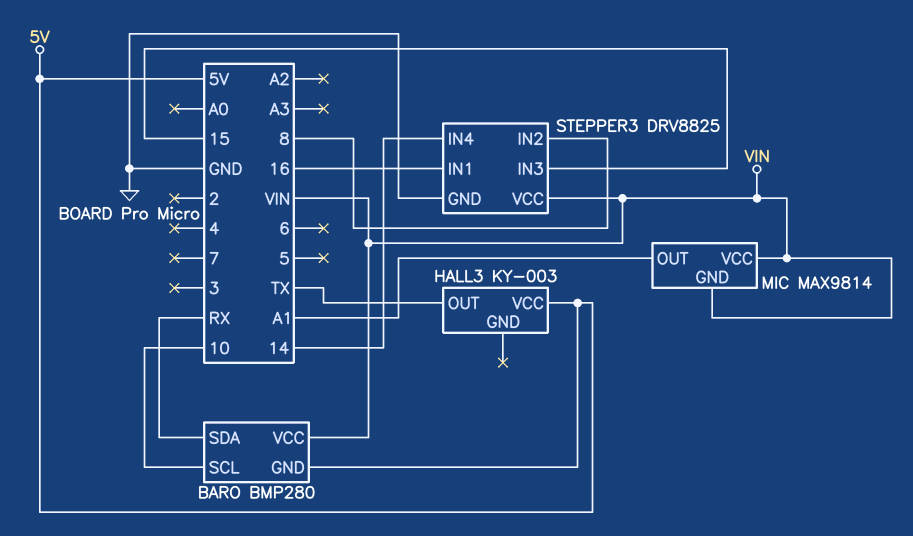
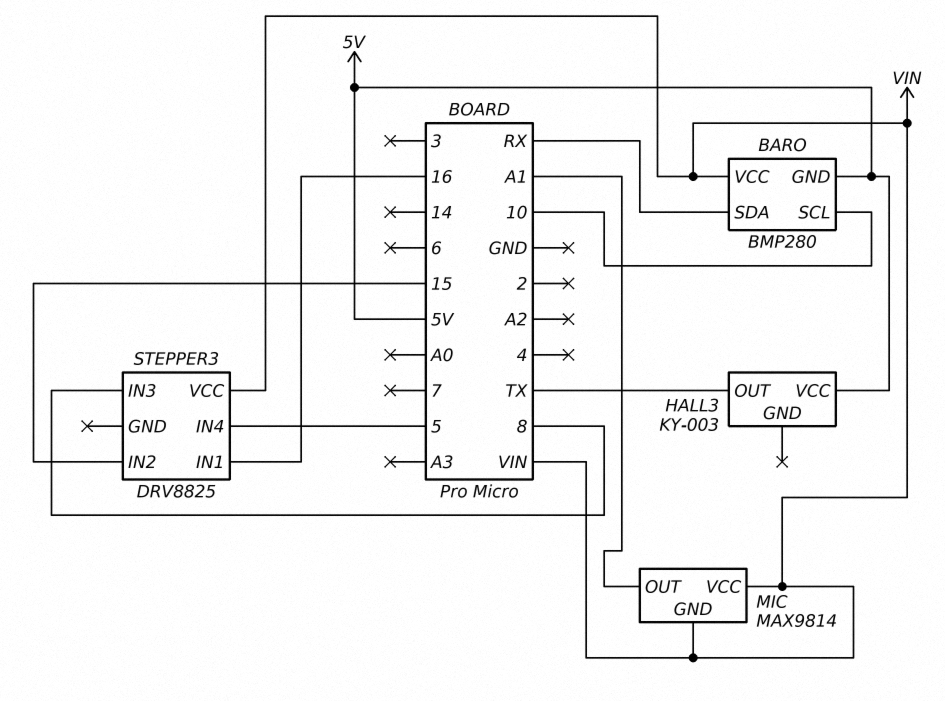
STEPPER3 pin GND: GND -> none
STEPPER3 pin IN2: 8 -> 15
STEPPER3 pin IN3: 15 -> 8
STEPPER3 pin IN4: 14 -> 5

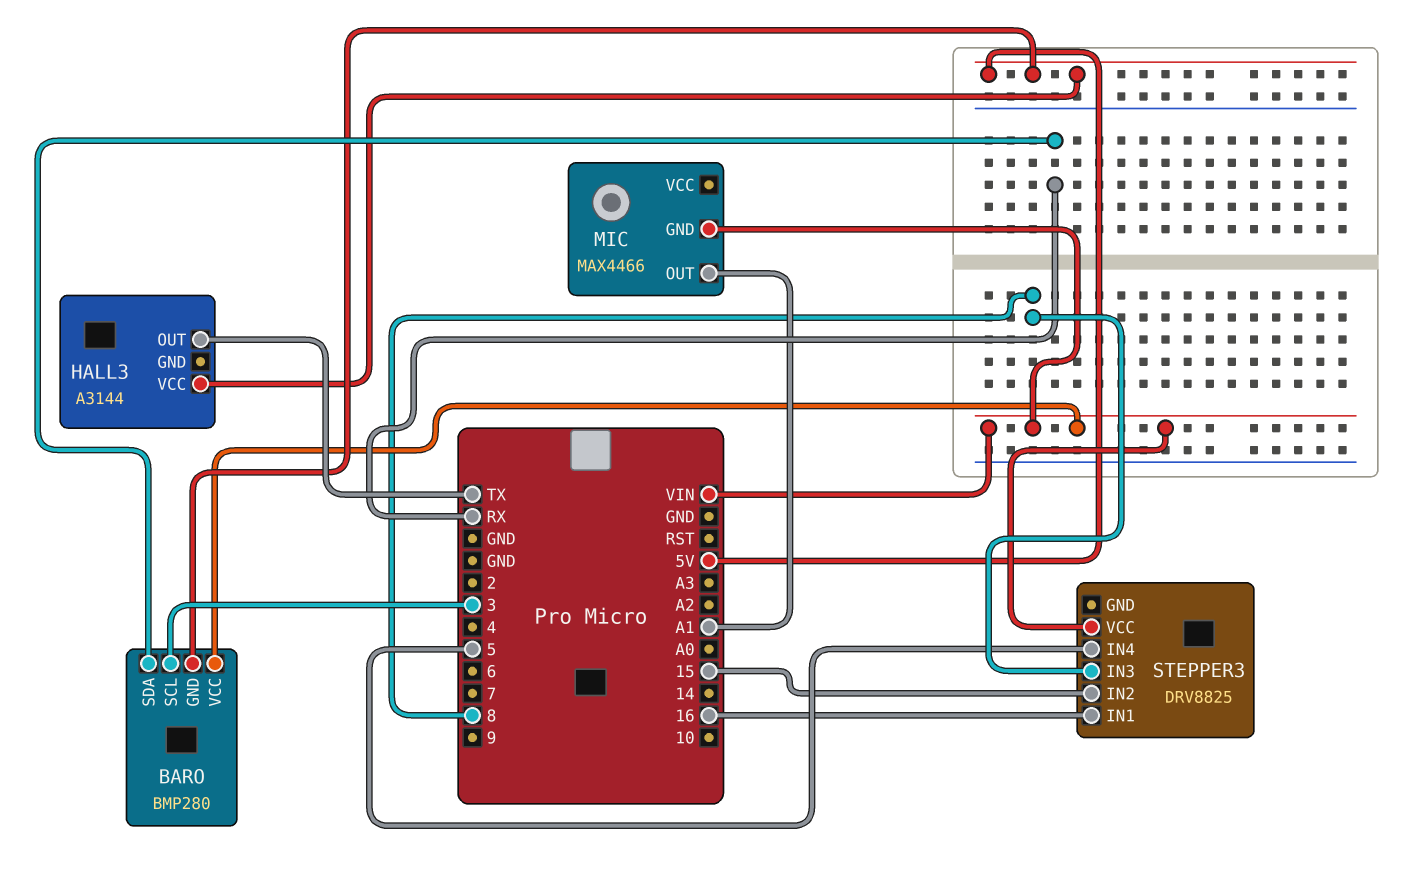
BARO pin SCL: 10 -> 3
HALL3: KY-003 -> A3144
MIC: MAX9814 -> MAX4466
MIC pin VCC: VIN -> none

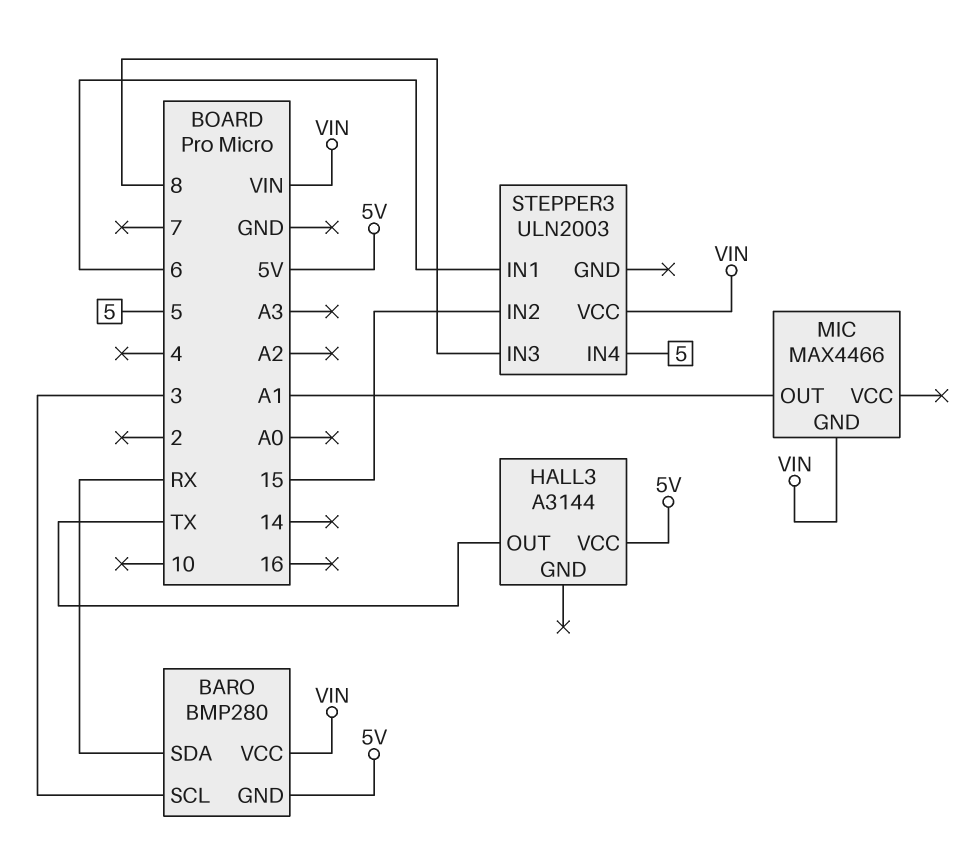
STEPPER3: DRV8825 -> ULN2003
STEPPER3 pin IN1: 16 -> 6

